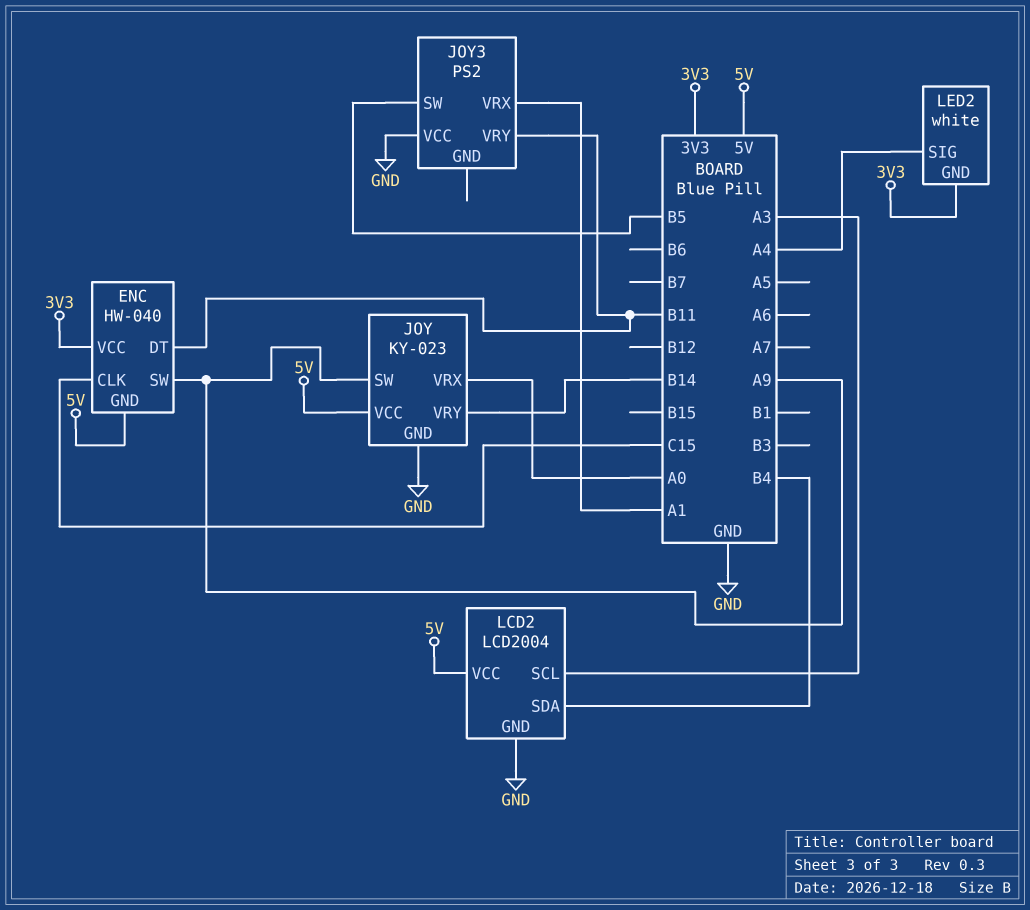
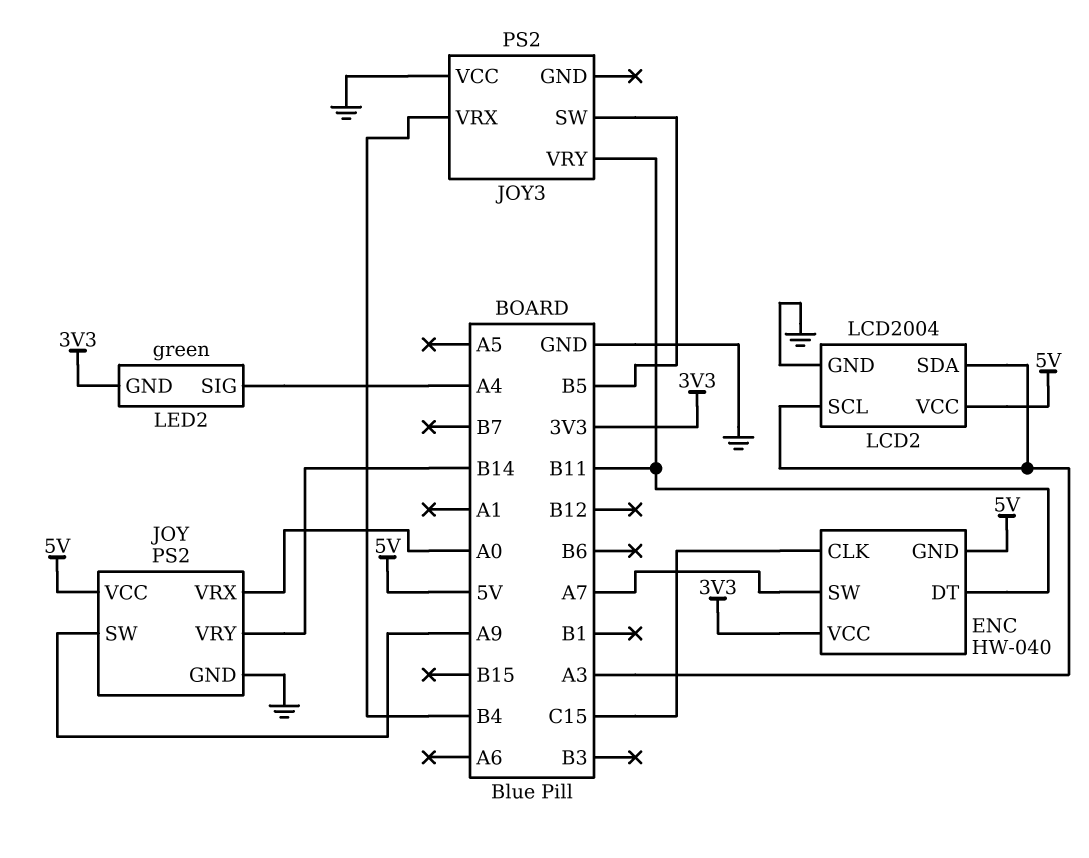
ENC pin SW: A9 -> A7
JOY: KY-023 -> PS2
JOY3 pin VRX: A1 -> B4
LCD2 pin SDA: B4 -> A3
LED2: white -> green

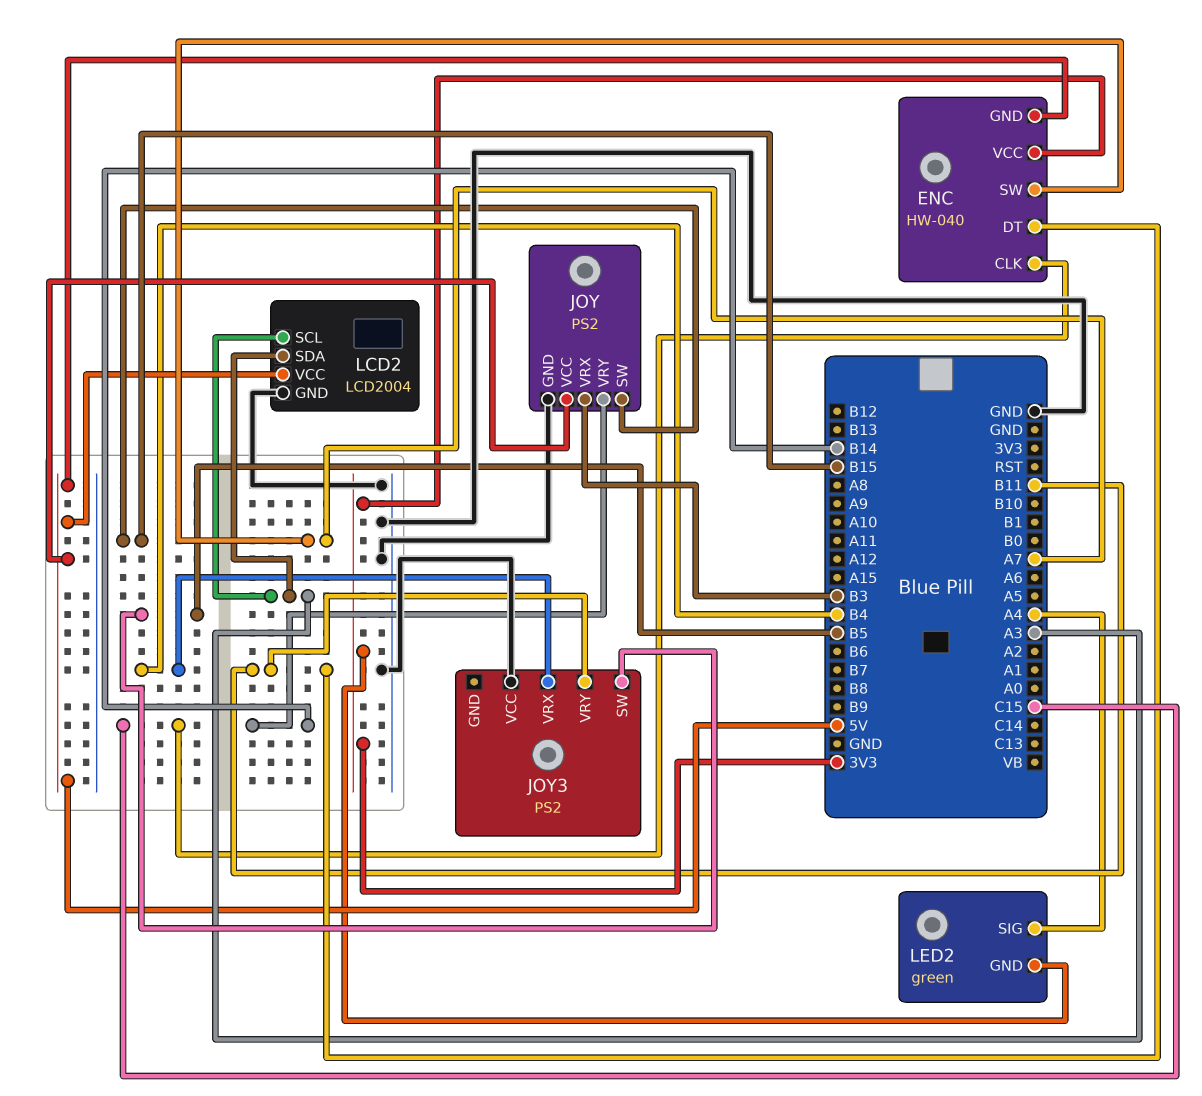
JOY pin SW: A9 -> B15
JOY pin VRX: A0 -> B3

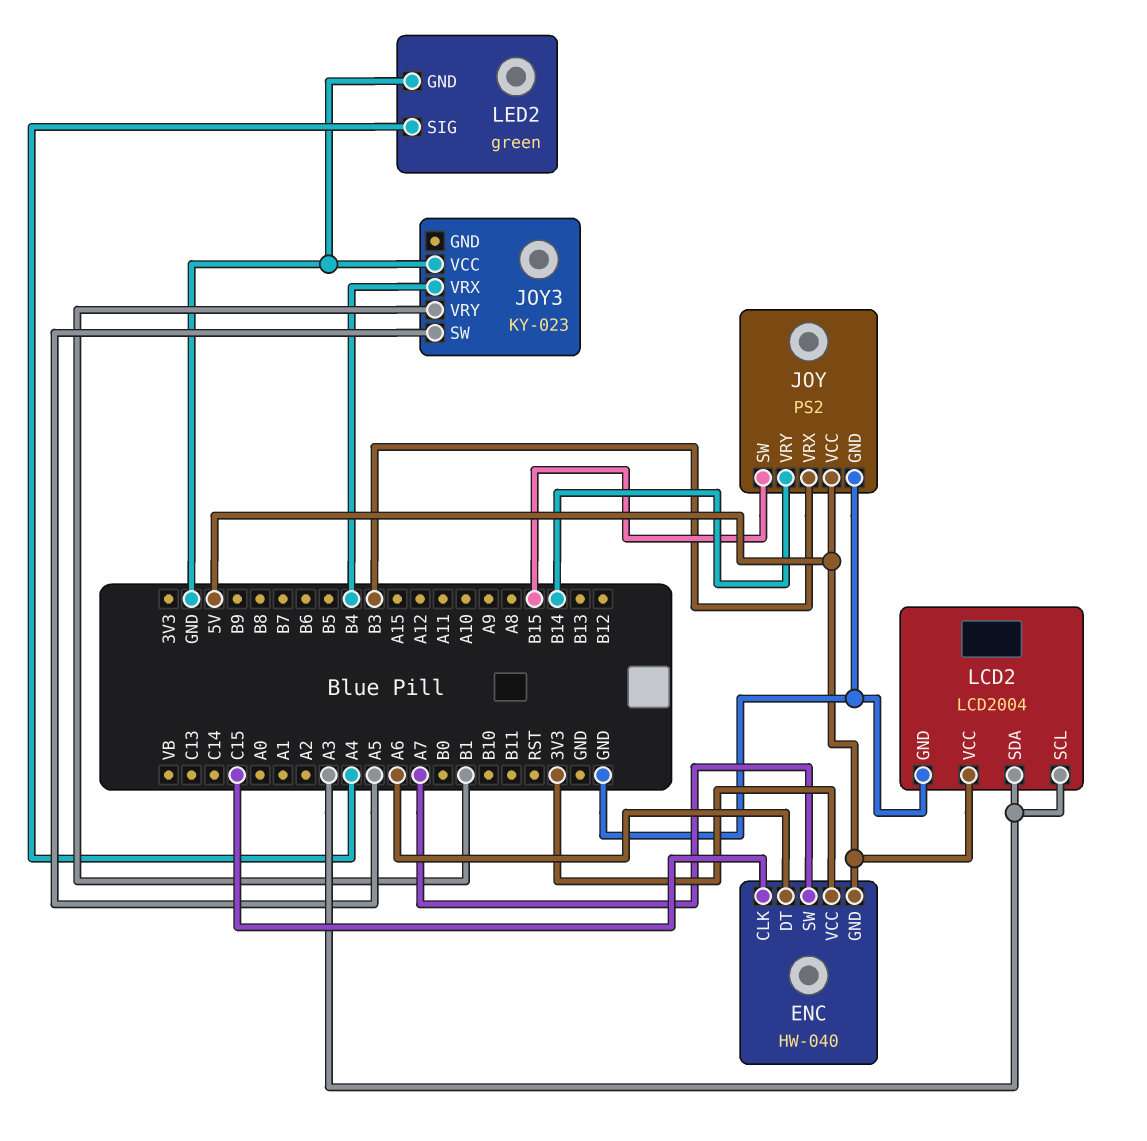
ENC pin DT: B11 -> A6
JOY3: PS2 -> KY-023
JOY3 pin SW: B5 -> A5
JOY3 pin VRY: B11 -> B1
LED2 pin GND: 3V3 -> GND

